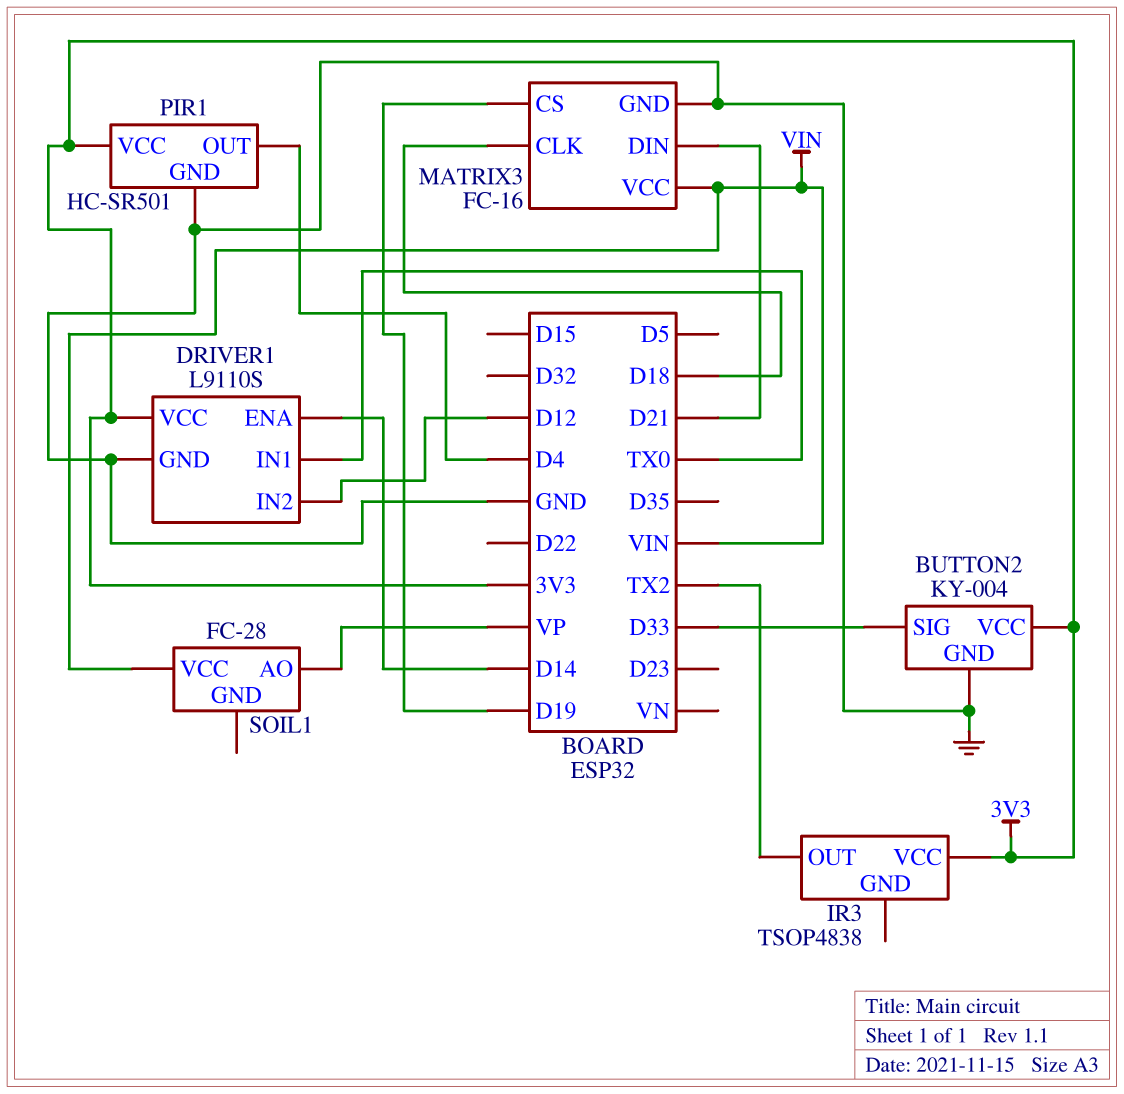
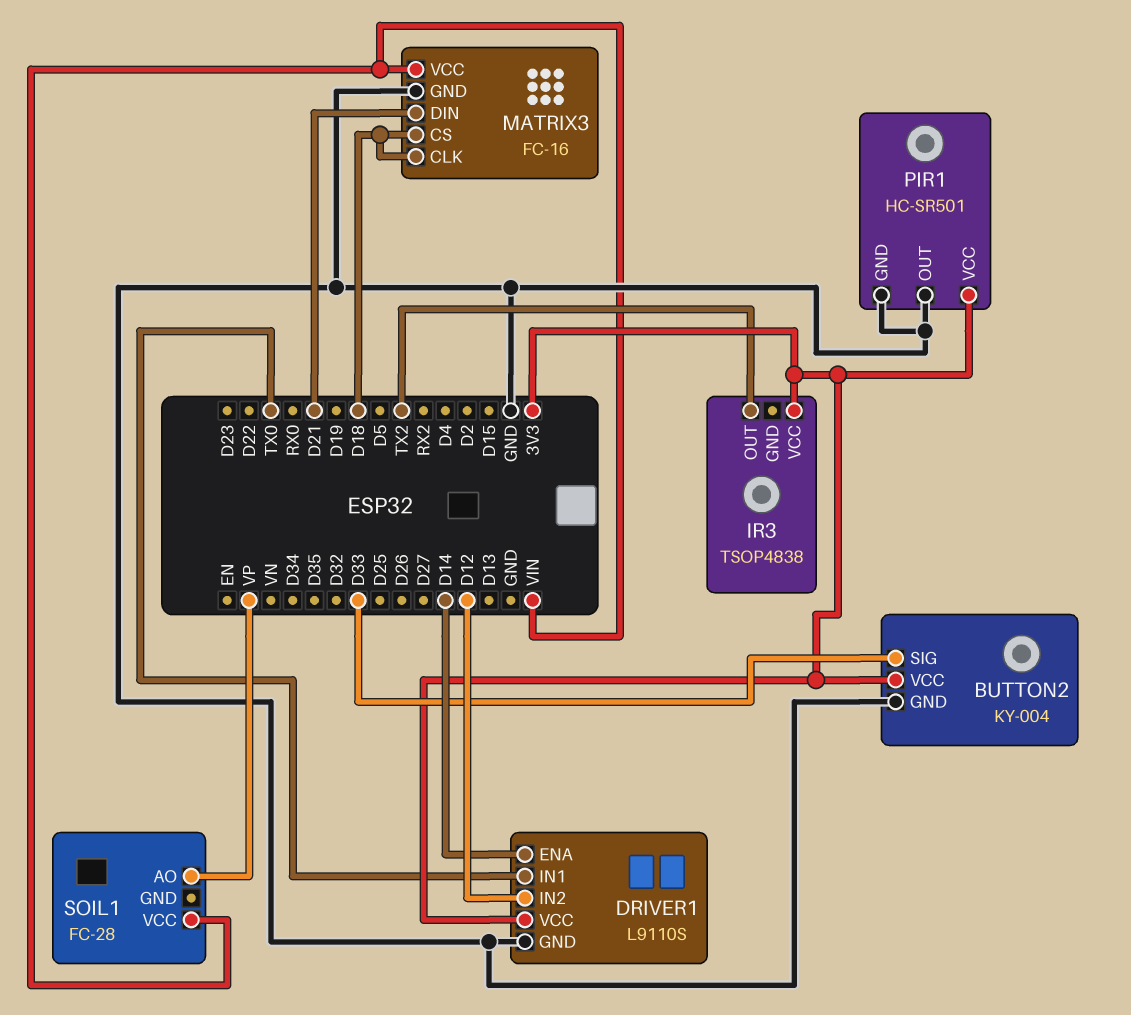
MATRIX3 pin CS: D19 -> D18
PIR1 pin OUT: D4 -> GND

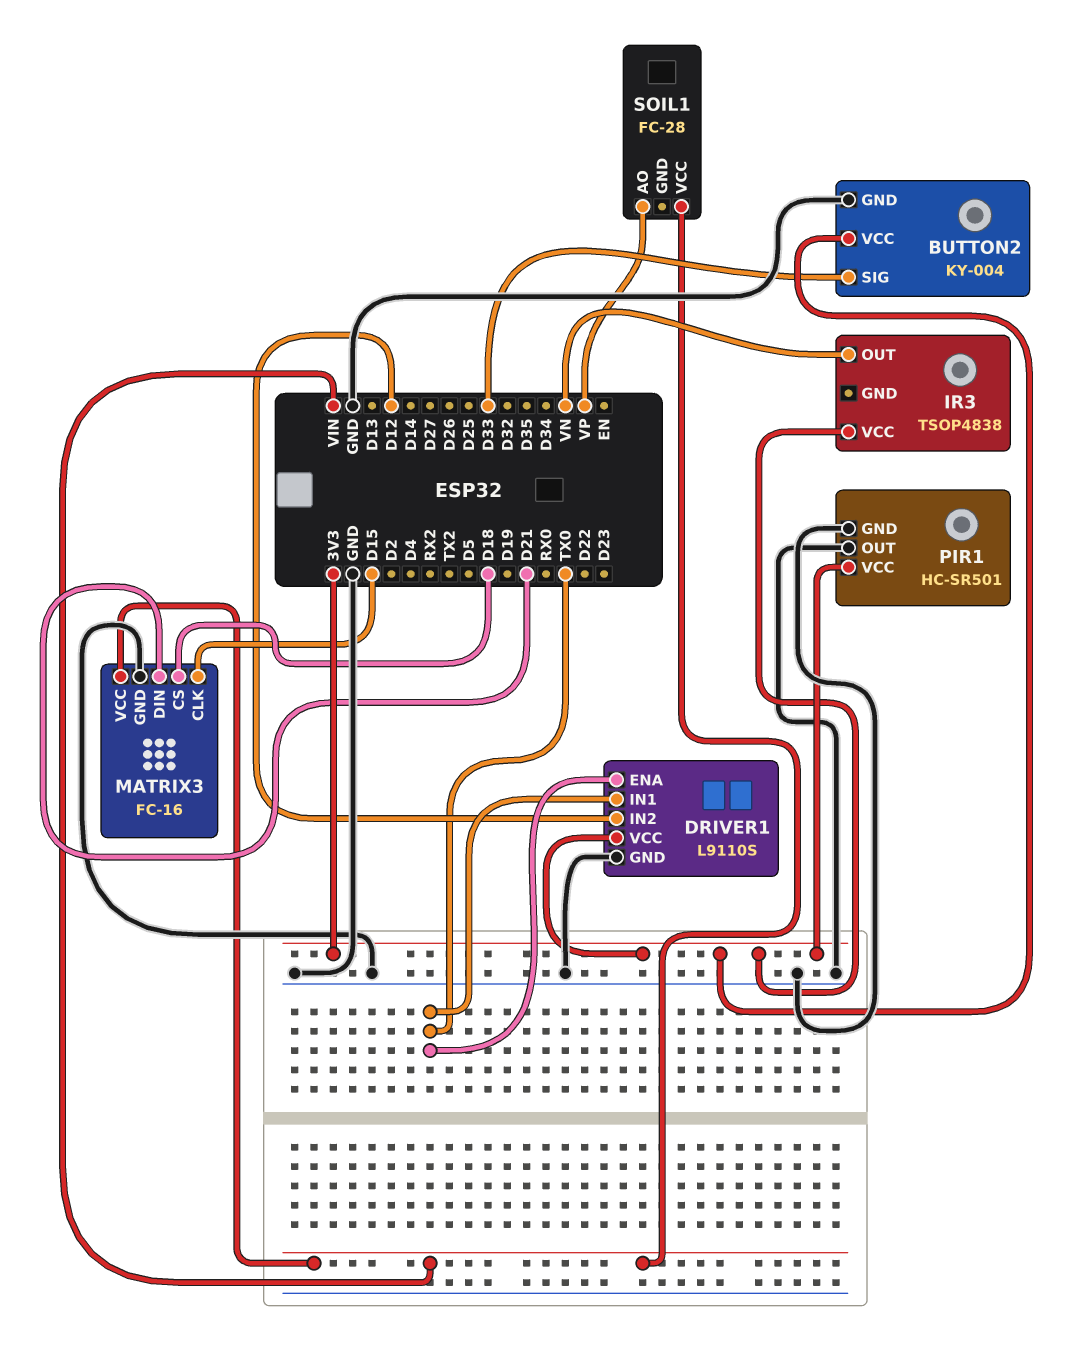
DRIVER1 pin ENA: D14 -> TX0
IR3 pin OUT: TX2 -> VN
MATRIX3 pin CLK: D18 -> D15

